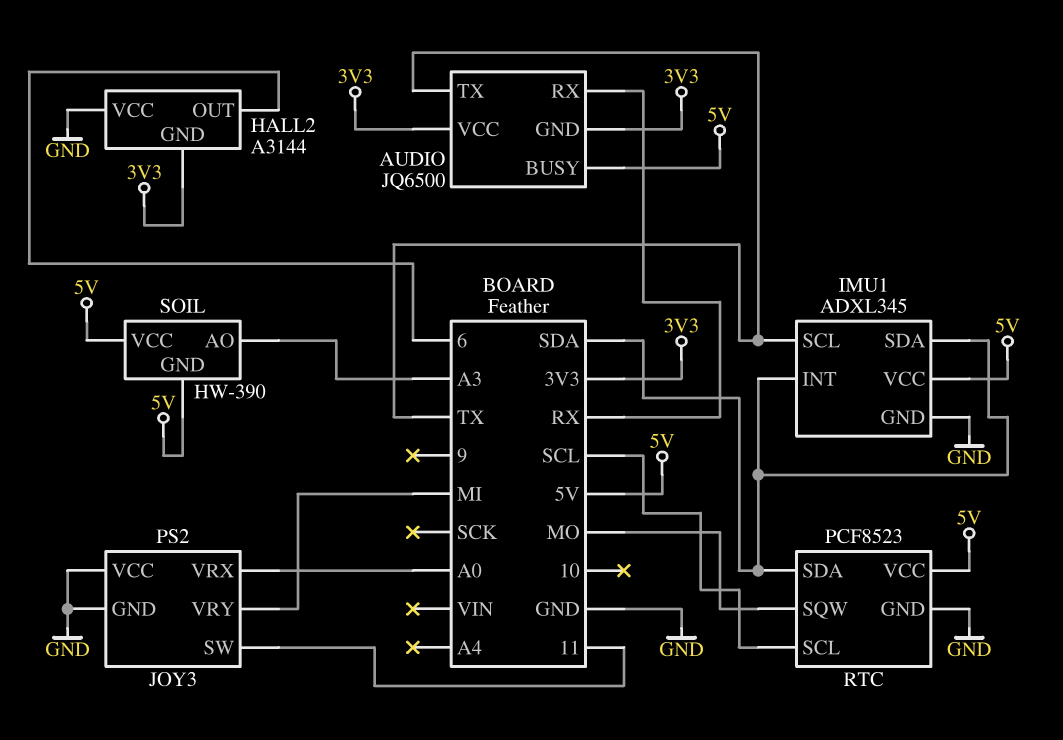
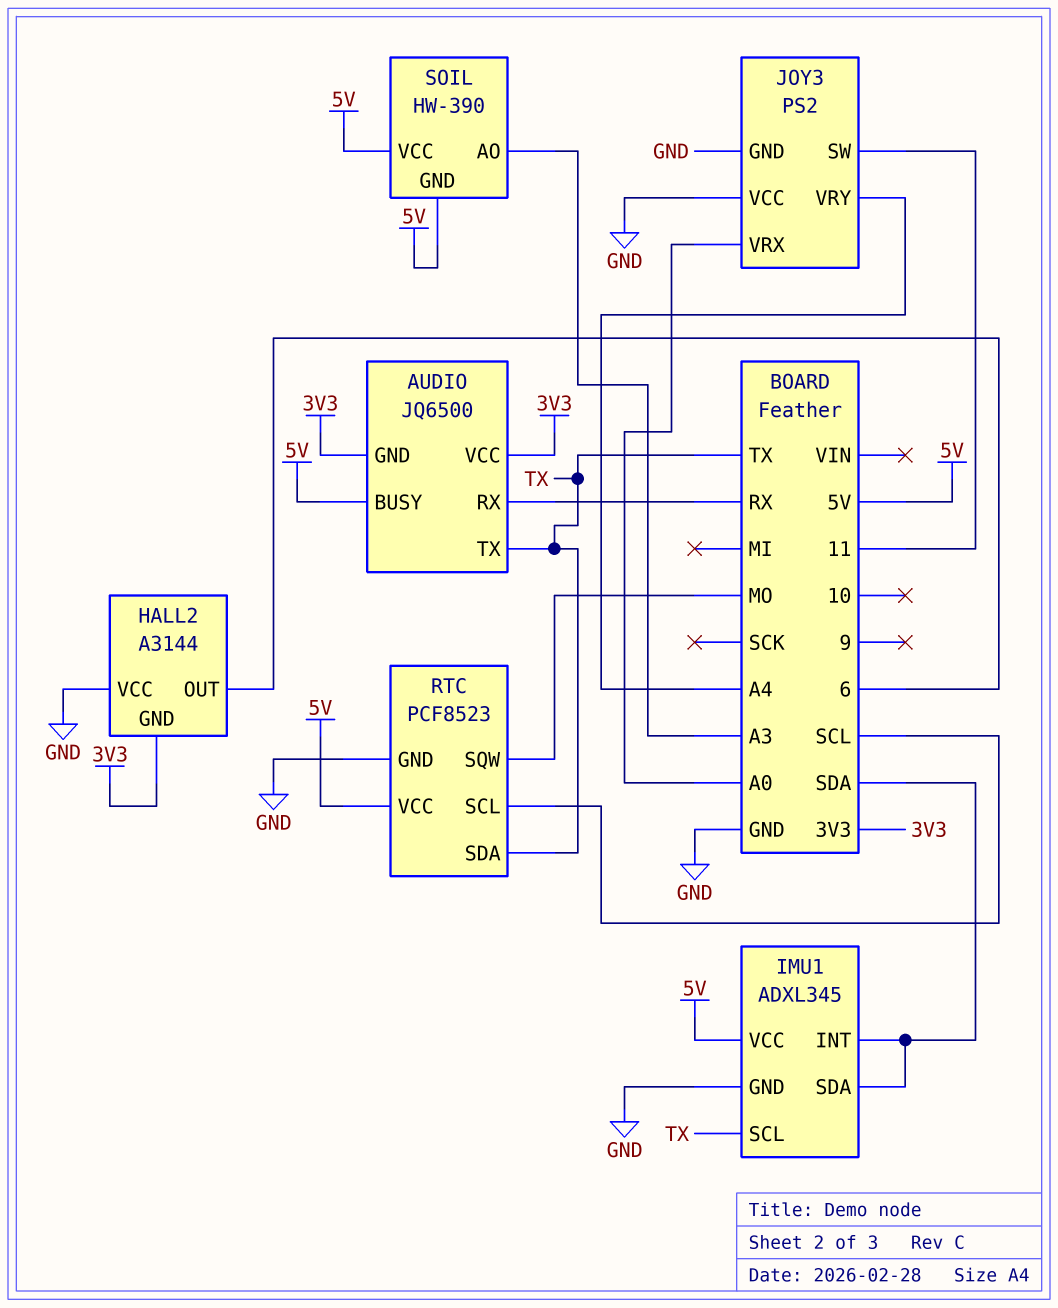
JOY3 pin VRY: MI -> A4
RTC pin SDA: SDA -> TX

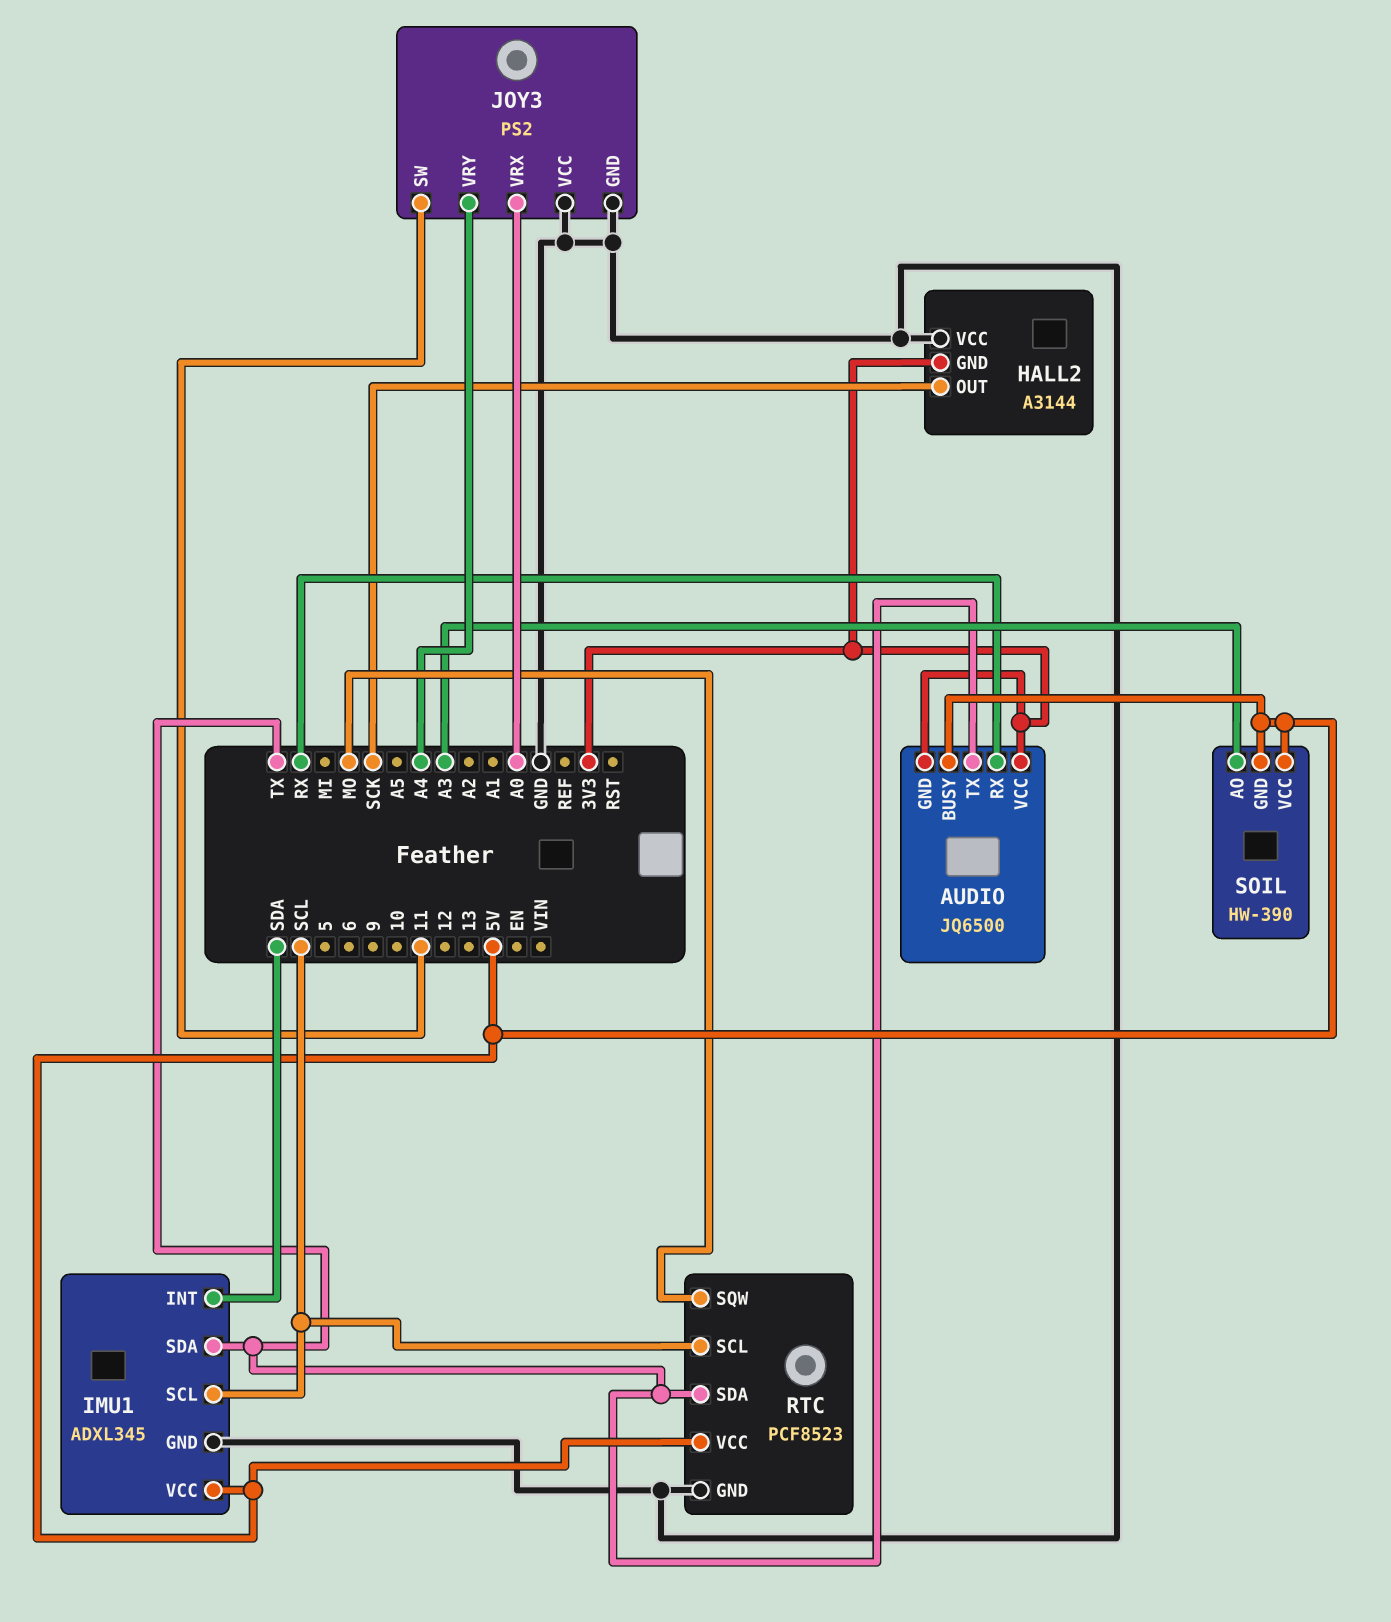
HALL2 pin OUT: 6 -> SCK
IMU1 pin SCL: TX -> SCL
IMU1 pin SDA: SDA -> TX

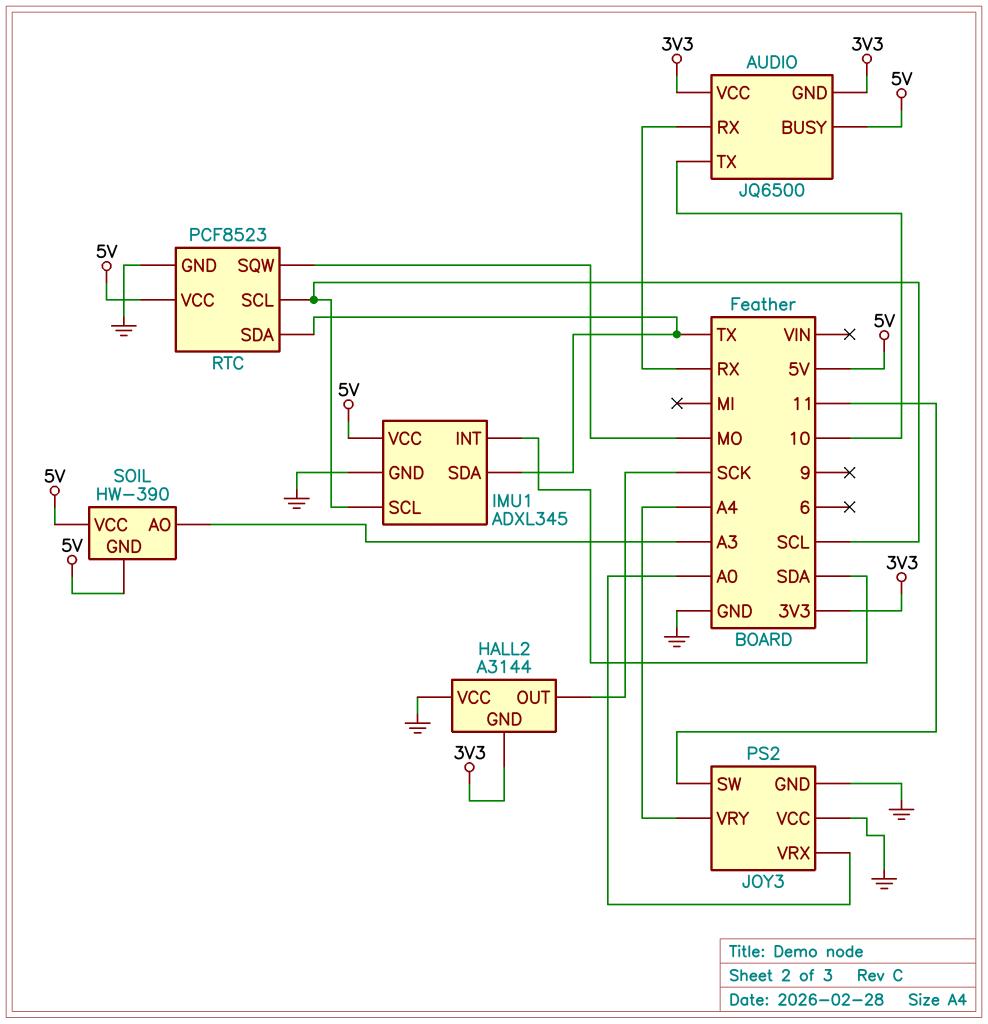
AUDIO pin TX: TX -> 10

